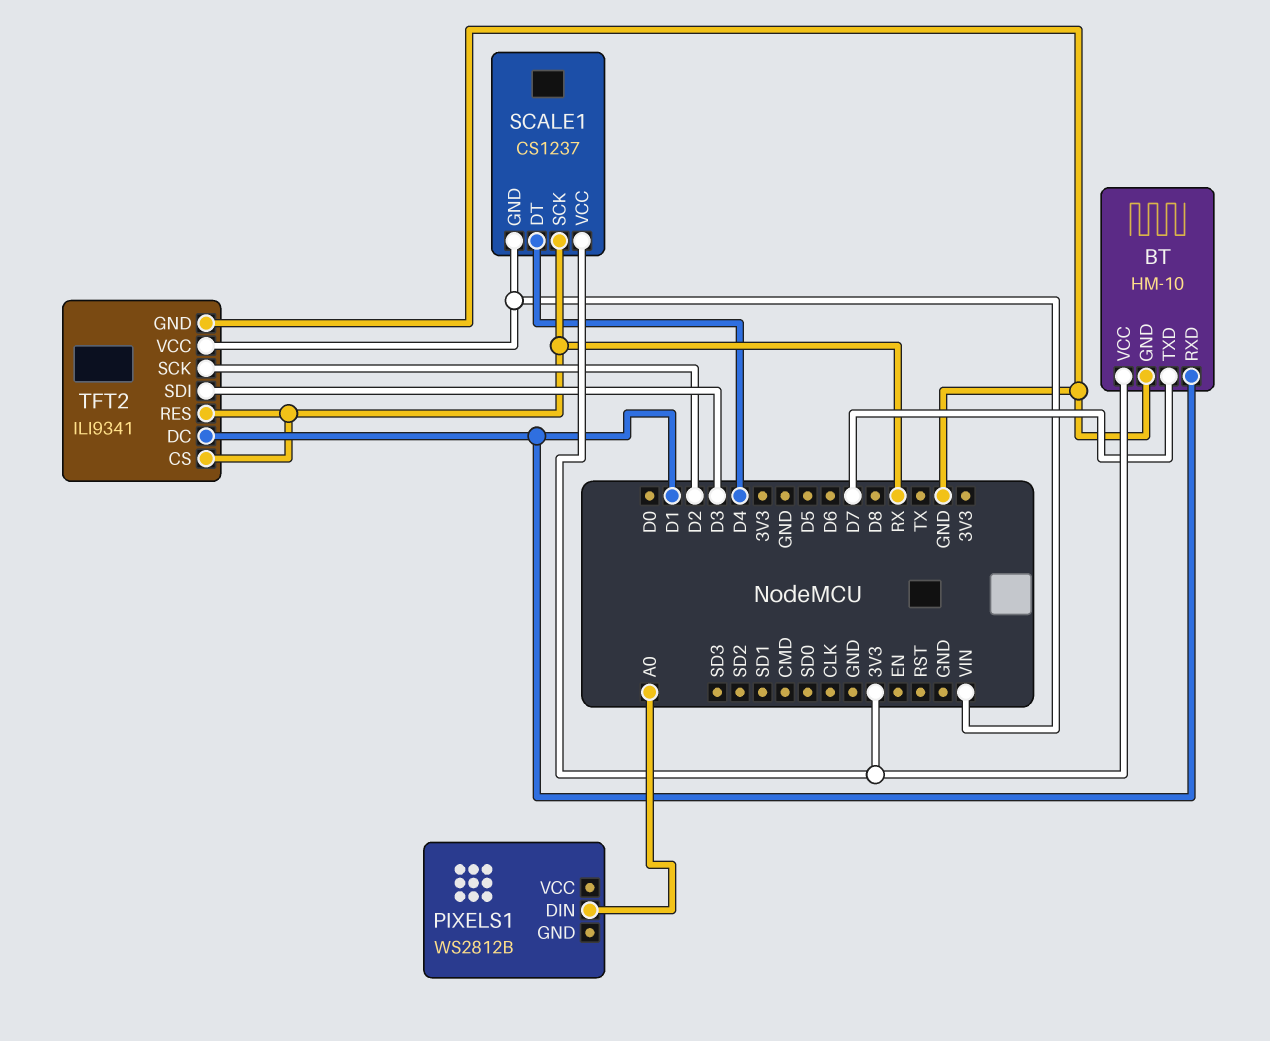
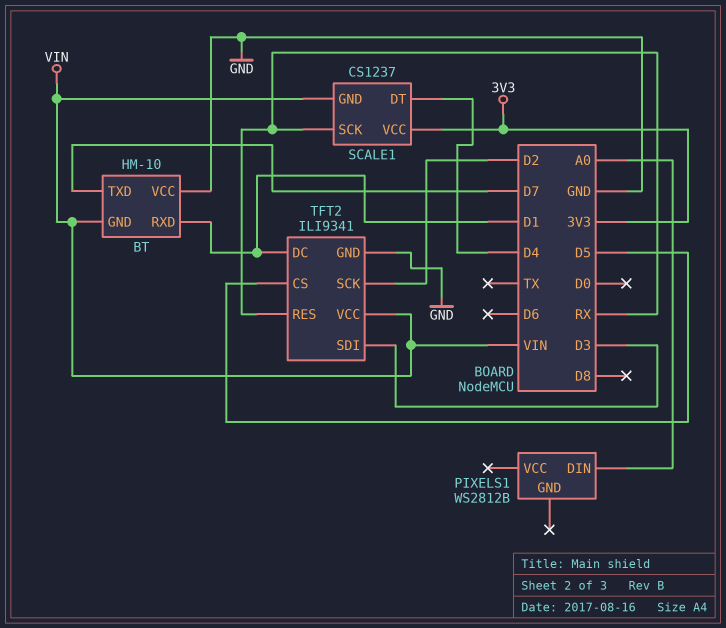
BT pin GND: GND -> VIN
BT pin VCC: 3V3 -> GND
TFT2 pin CS: RX -> D5

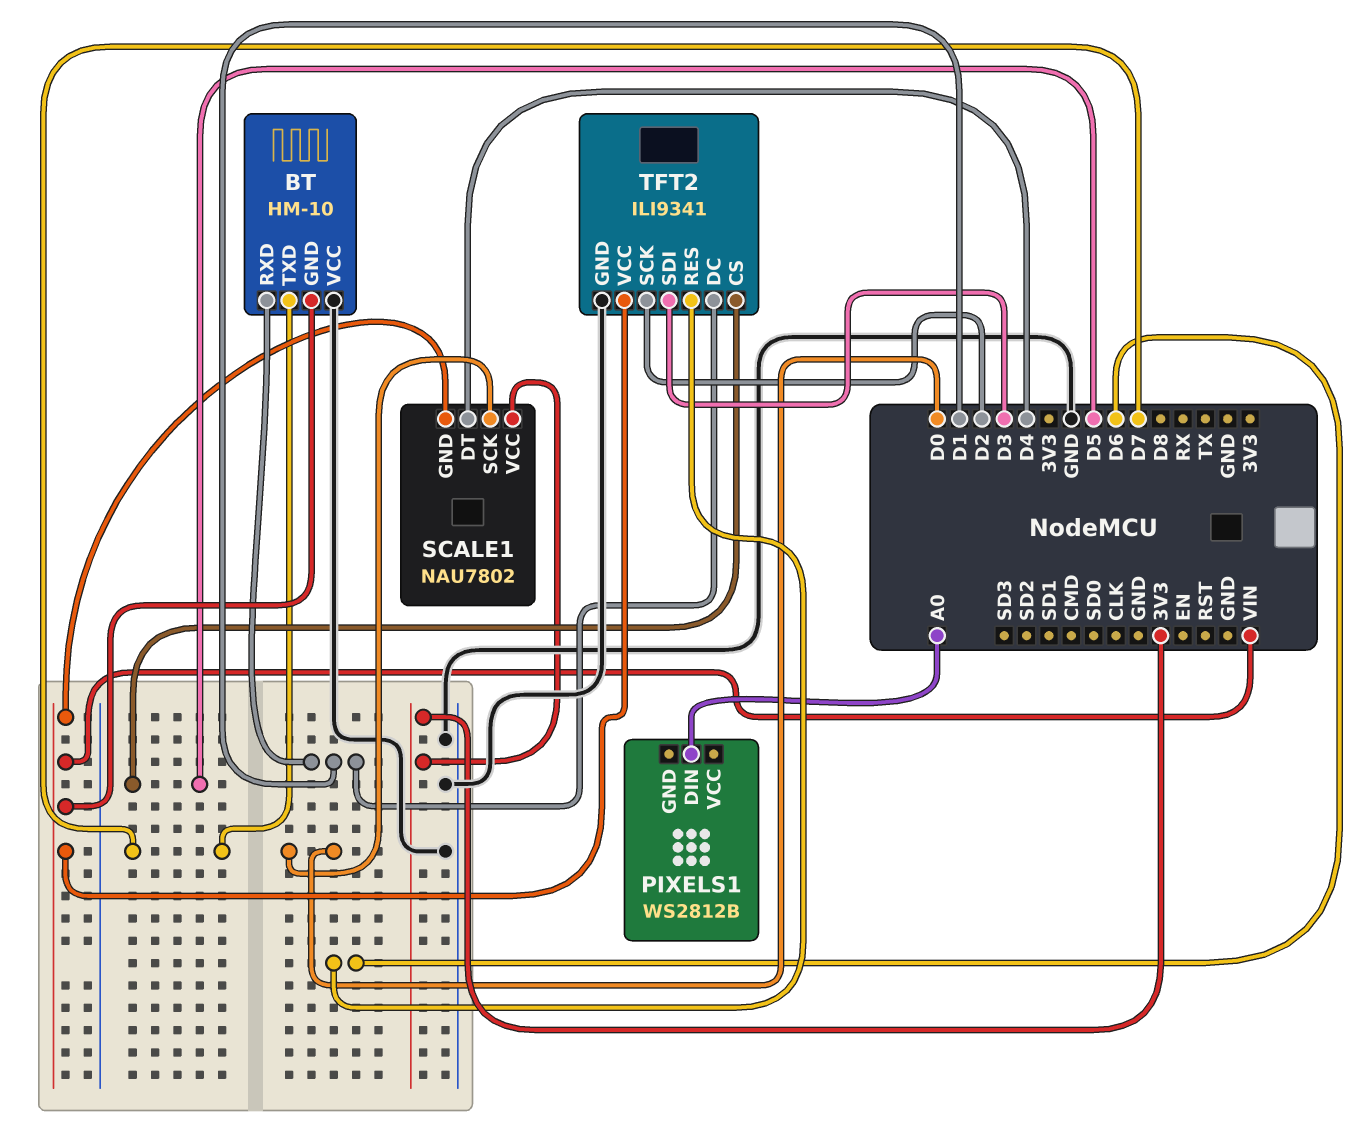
SCALE1: CS1237 -> NAU7802
SCALE1 pin SCK: RX -> D0
TFT2 pin RES: RX -> D6

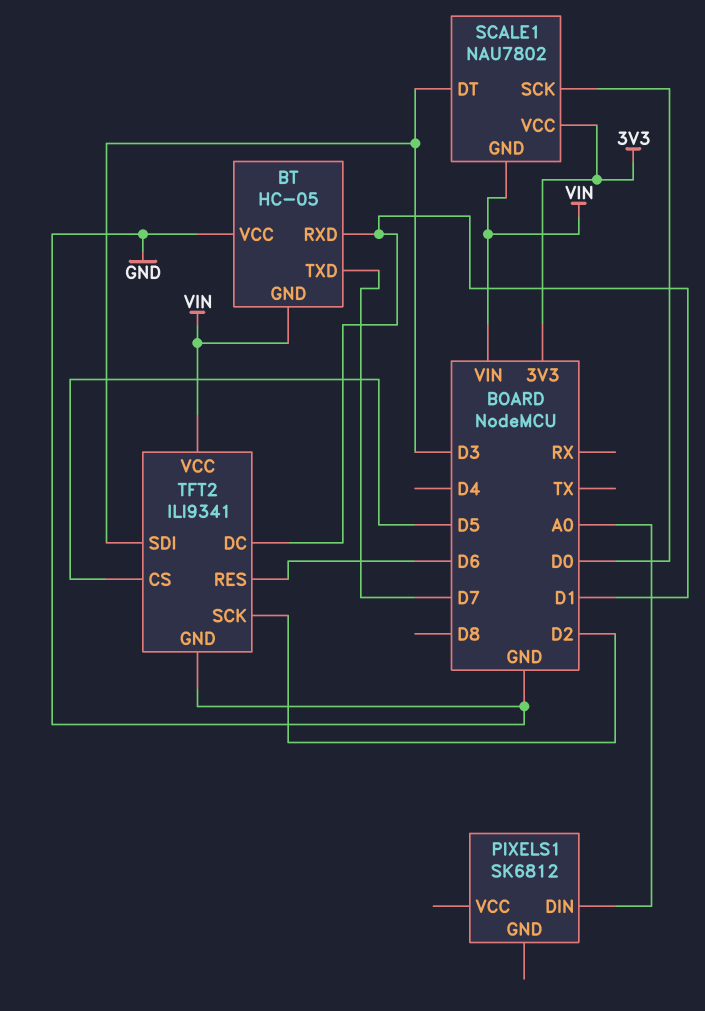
BT: HM-10 -> HC-05
PIXELS1: WS2812B -> SK6812
SCALE1 pin DT: D4 -> D3

